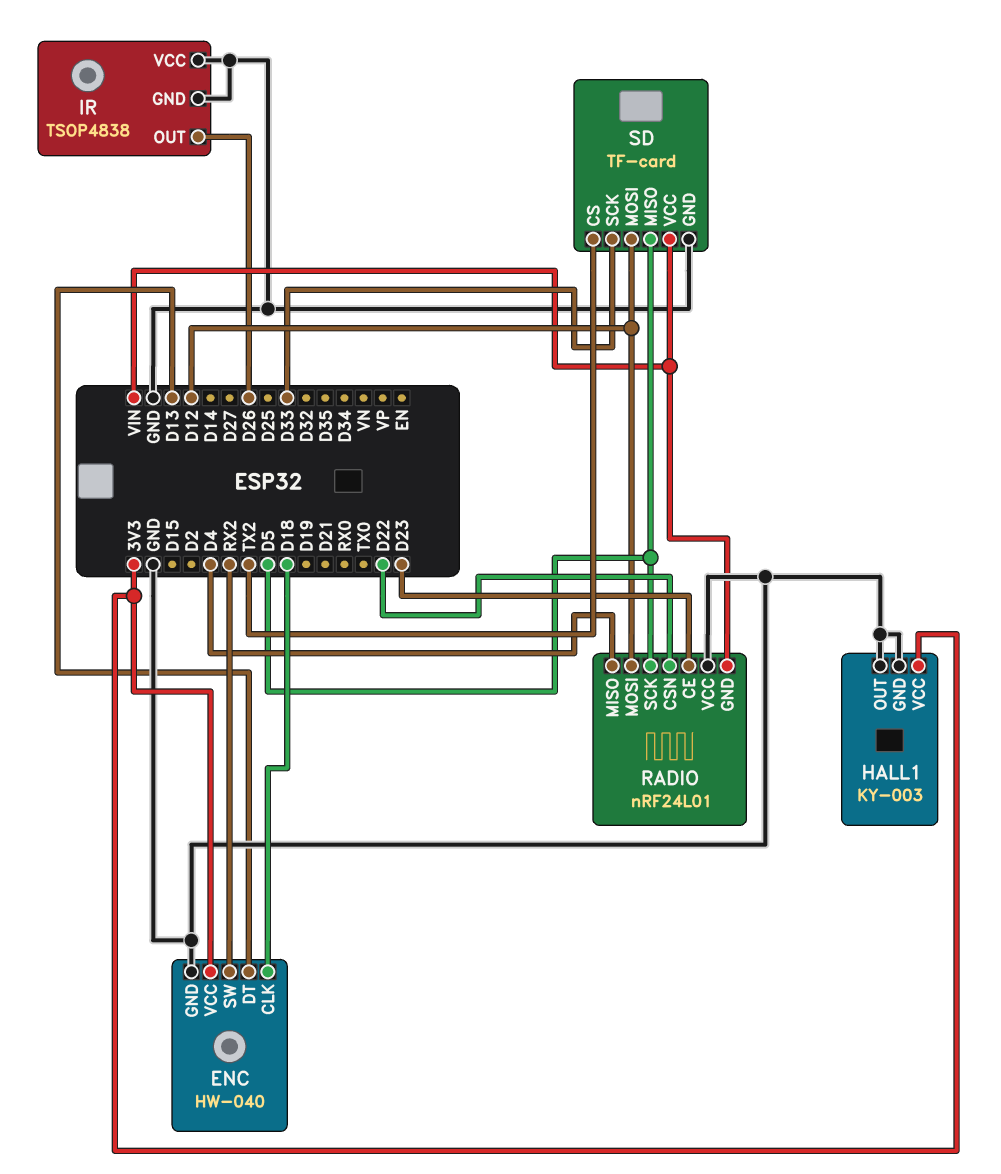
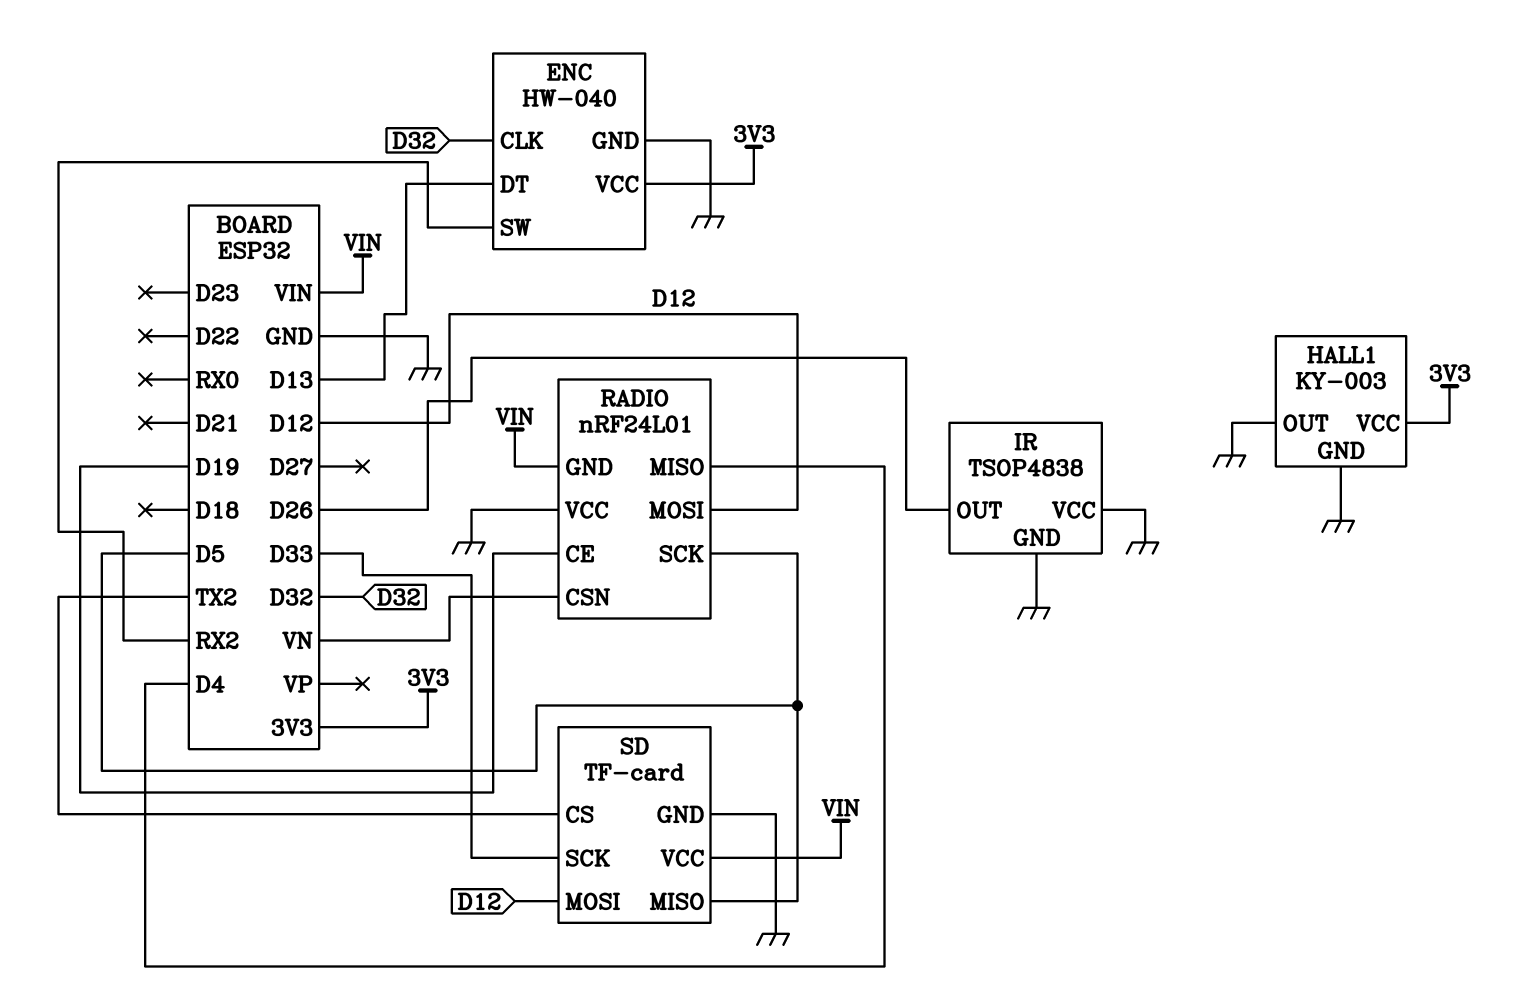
ENC pin CLK: D18 -> D32
RADIO pin CE: D23 -> D19
RADIO pin CSN: D22 -> VN

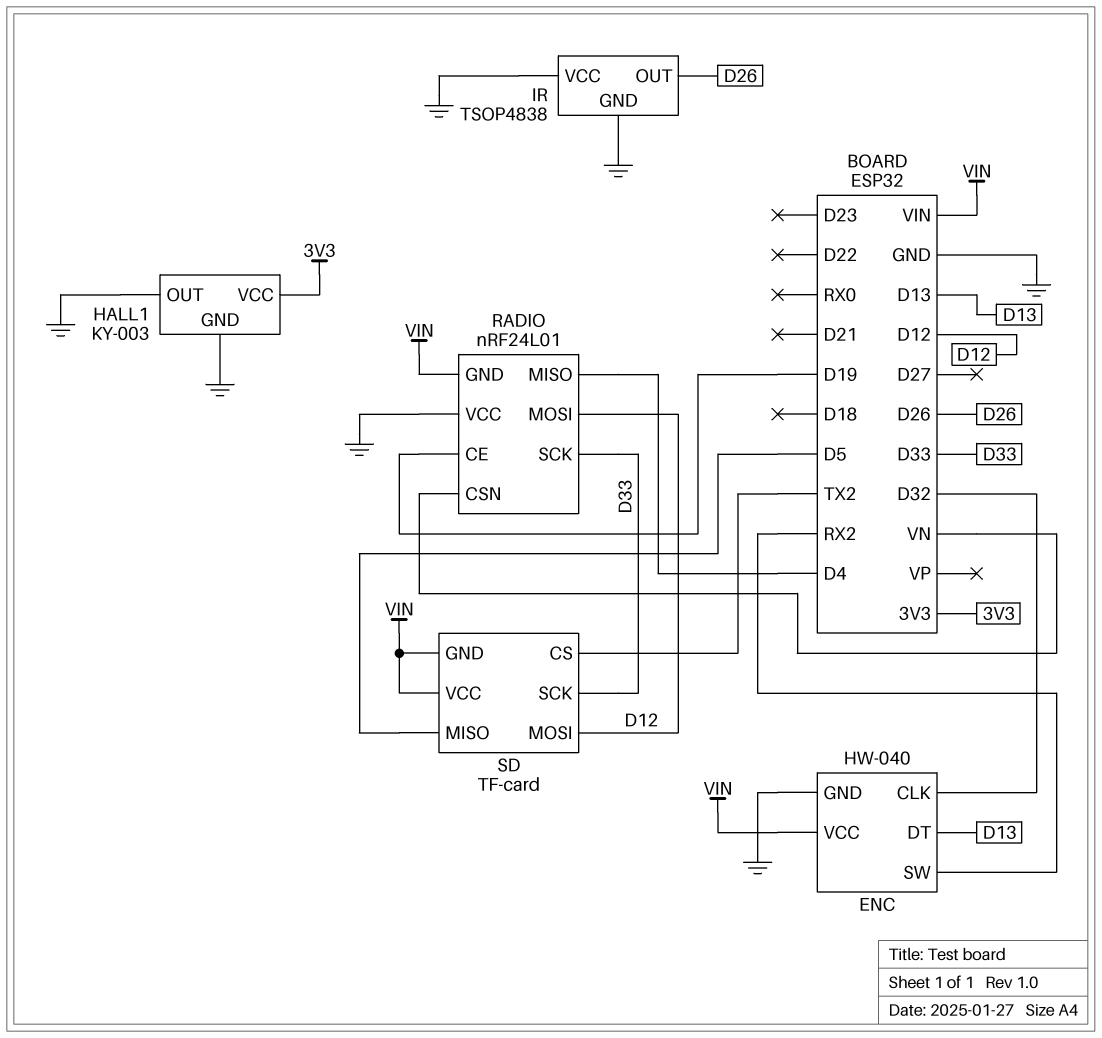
ENC pin VCC: 3V3 -> VIN
RADIO pin SCK: D5 -> D33
SD pin GND: GND -> VIN

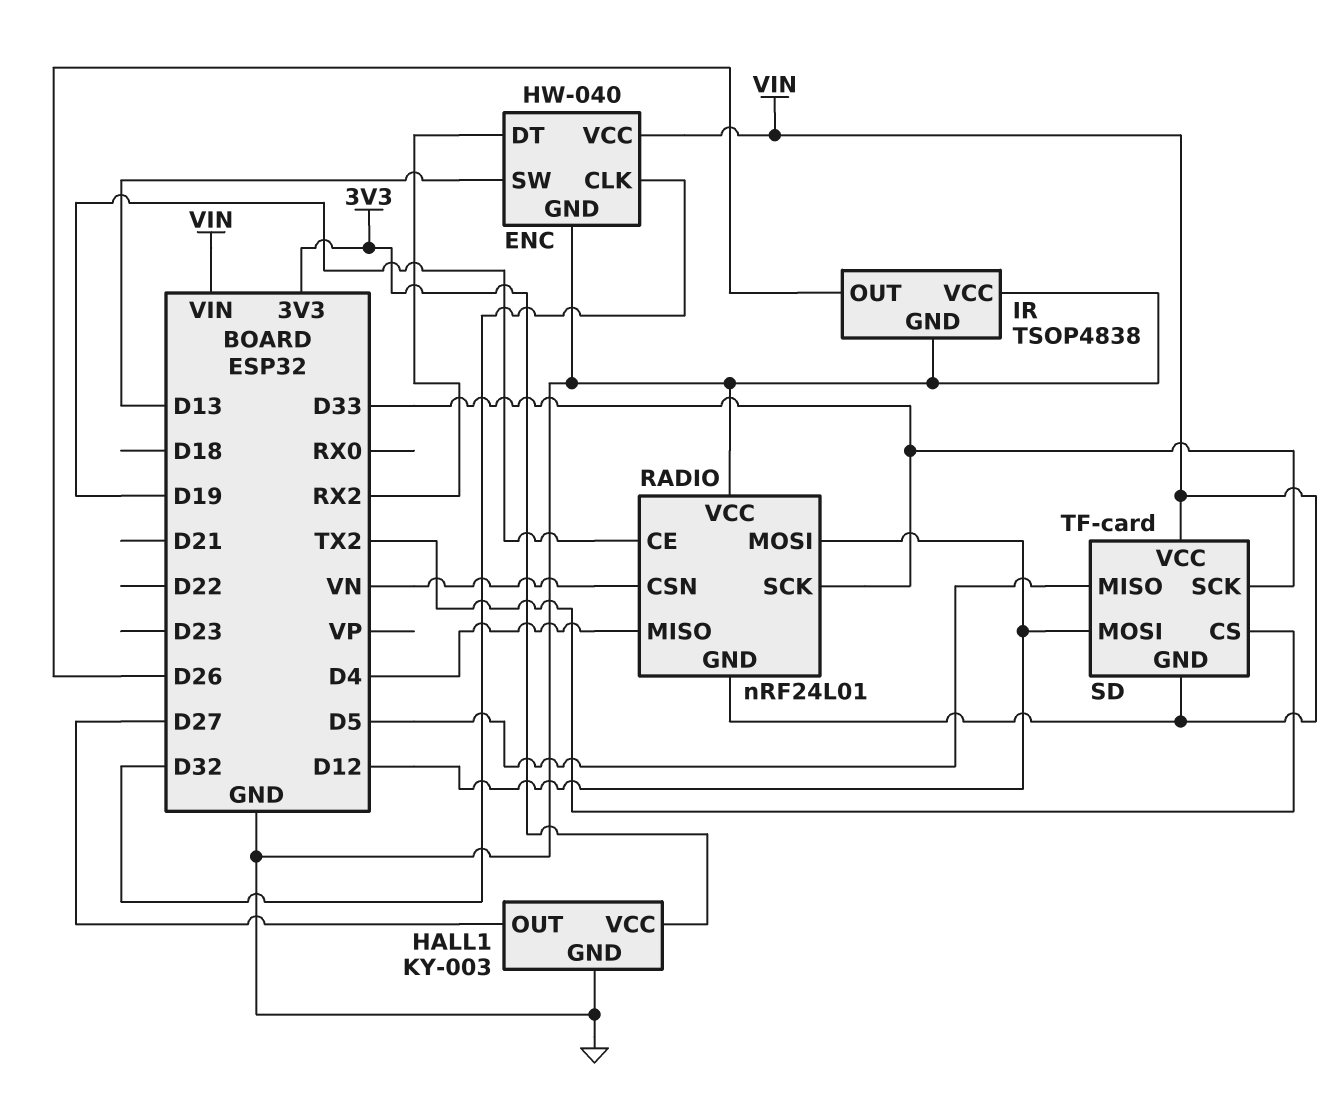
ENC pin DT: D13 -> RX2
ENC pin SW: RX2 -> D13
HALL1 pin OUT: GND -> D27

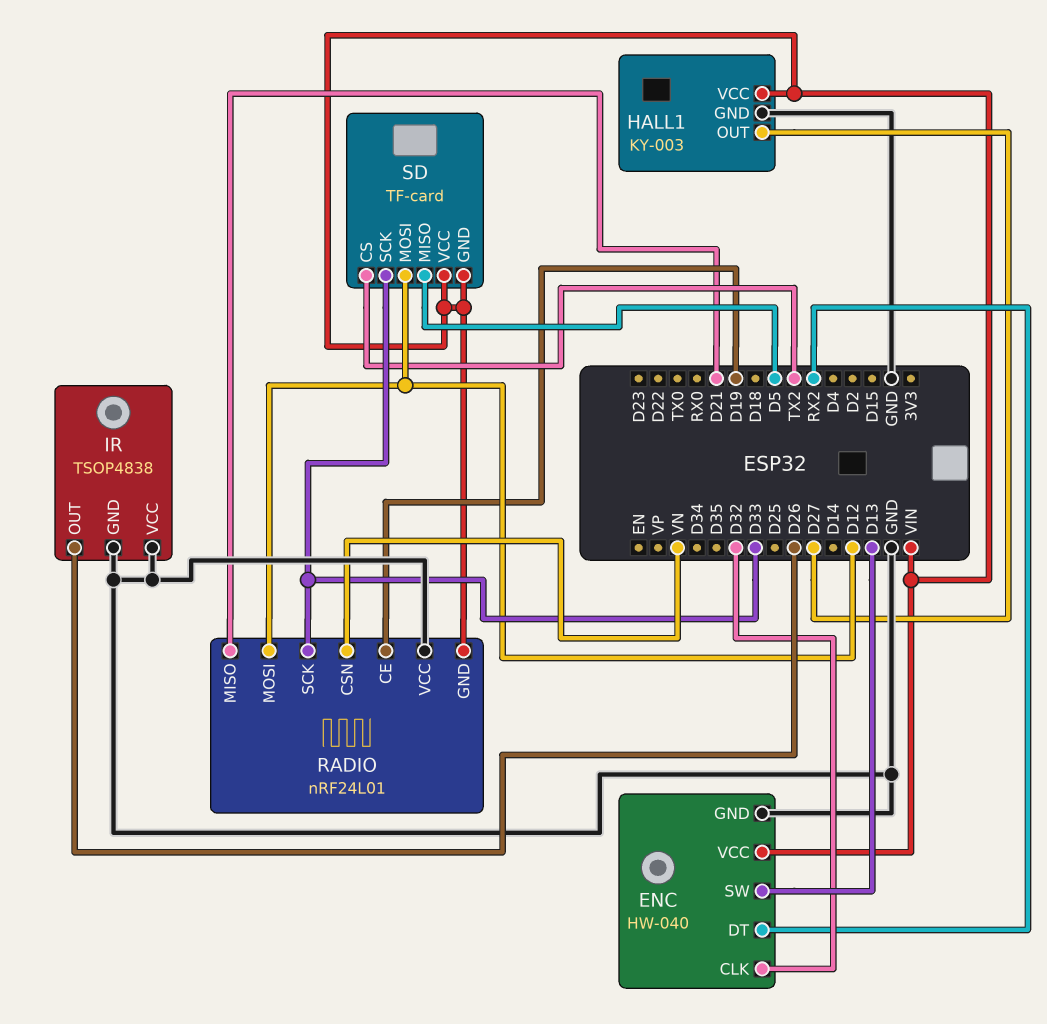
HALL1 pin VCC: 3V3 -> VIN
RADIO pin MISO: D4 -> D21

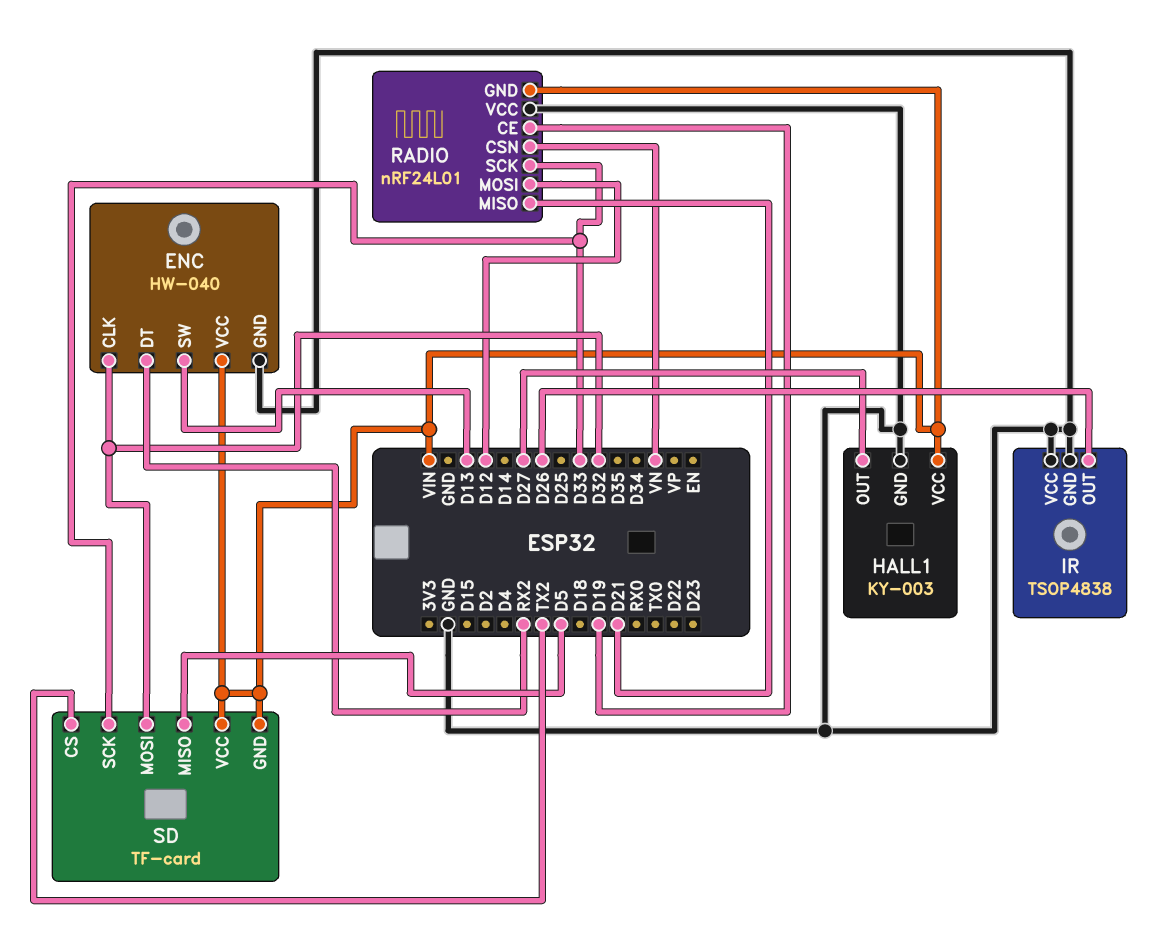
SD pin MOSI: D12 -> D32

